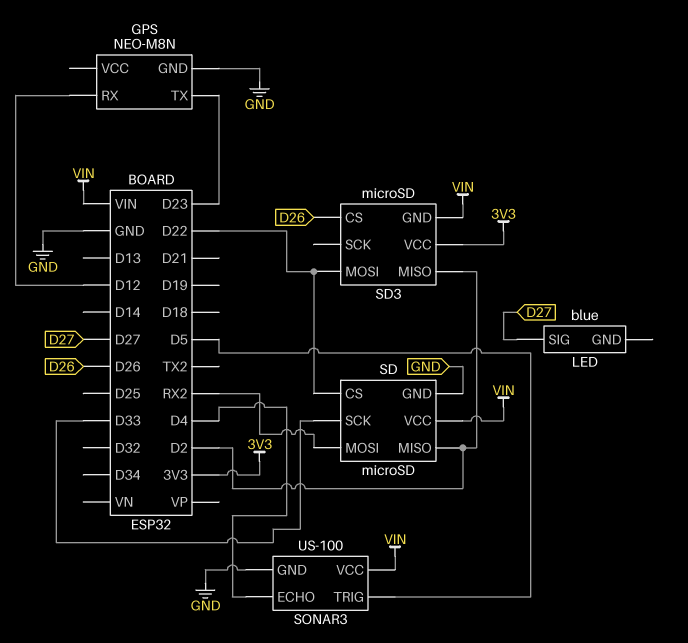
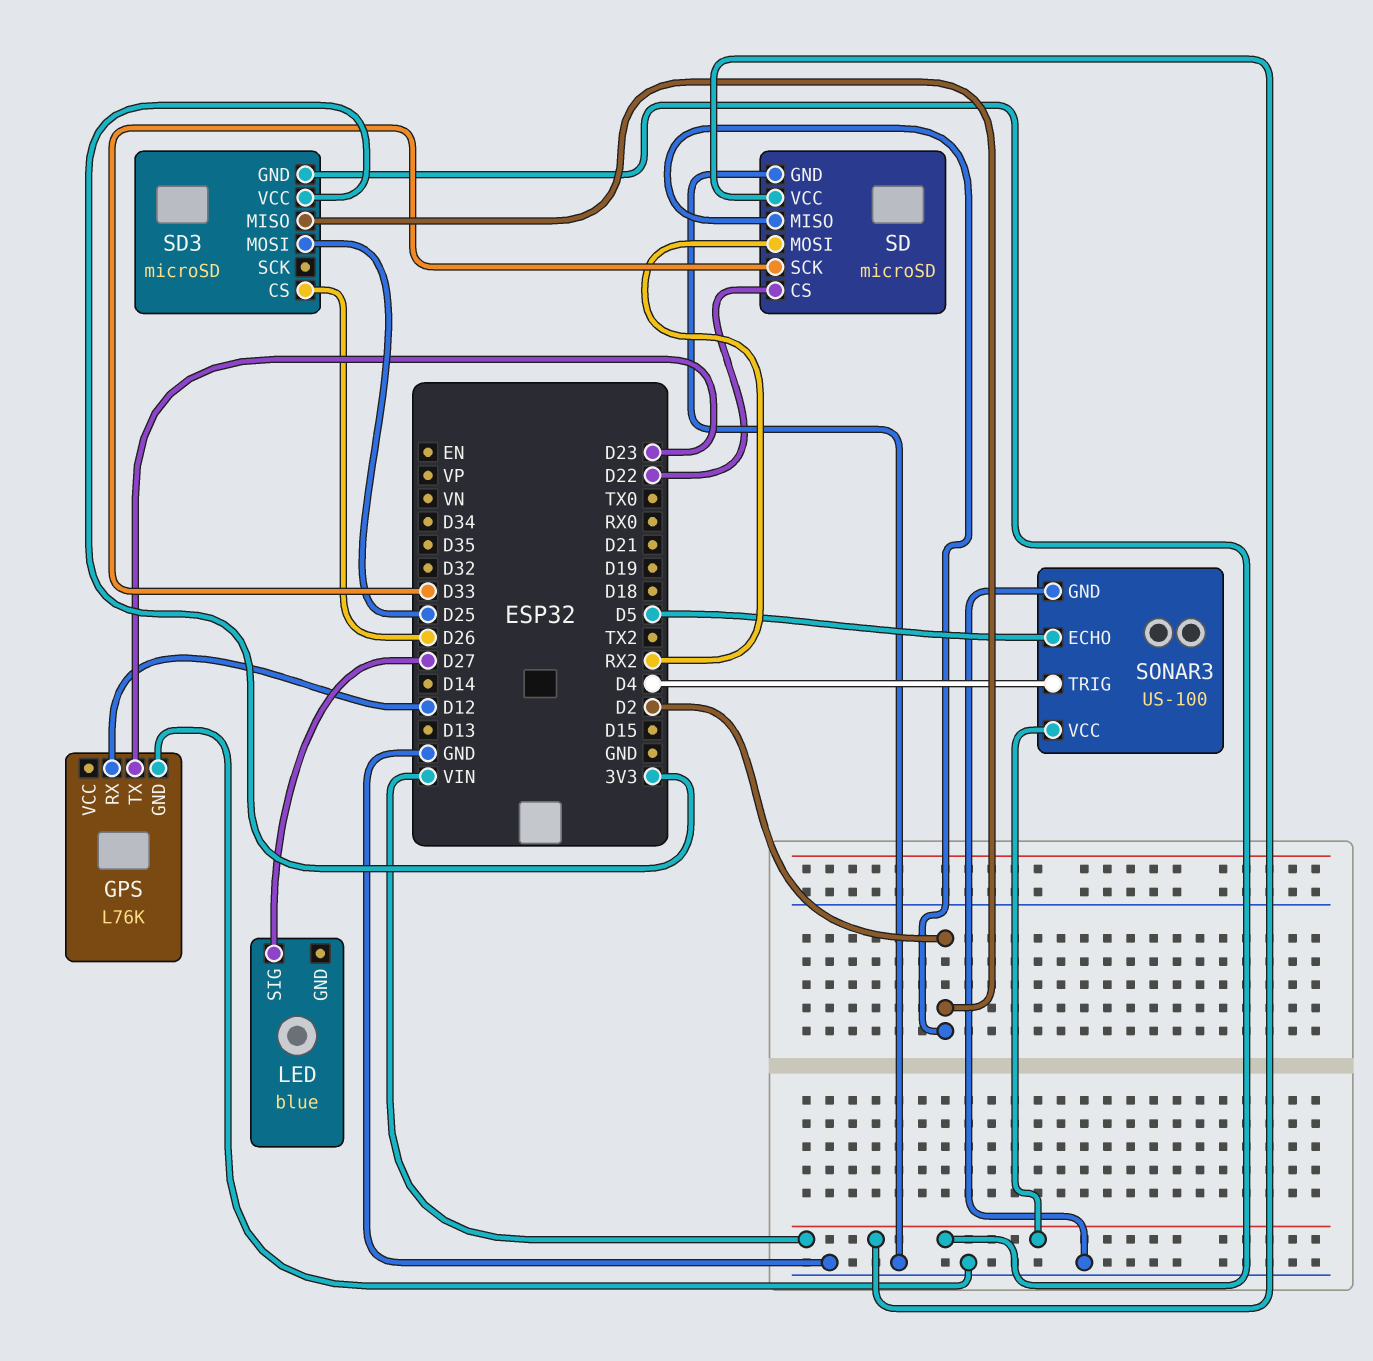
GPS: NEO-M8N -> L76K
SD3 pin MOSI: D22 -> D25
SONAR3 pin ECHO: D4 -> D5
SONAR3 pin TRIG: D5 -> D4

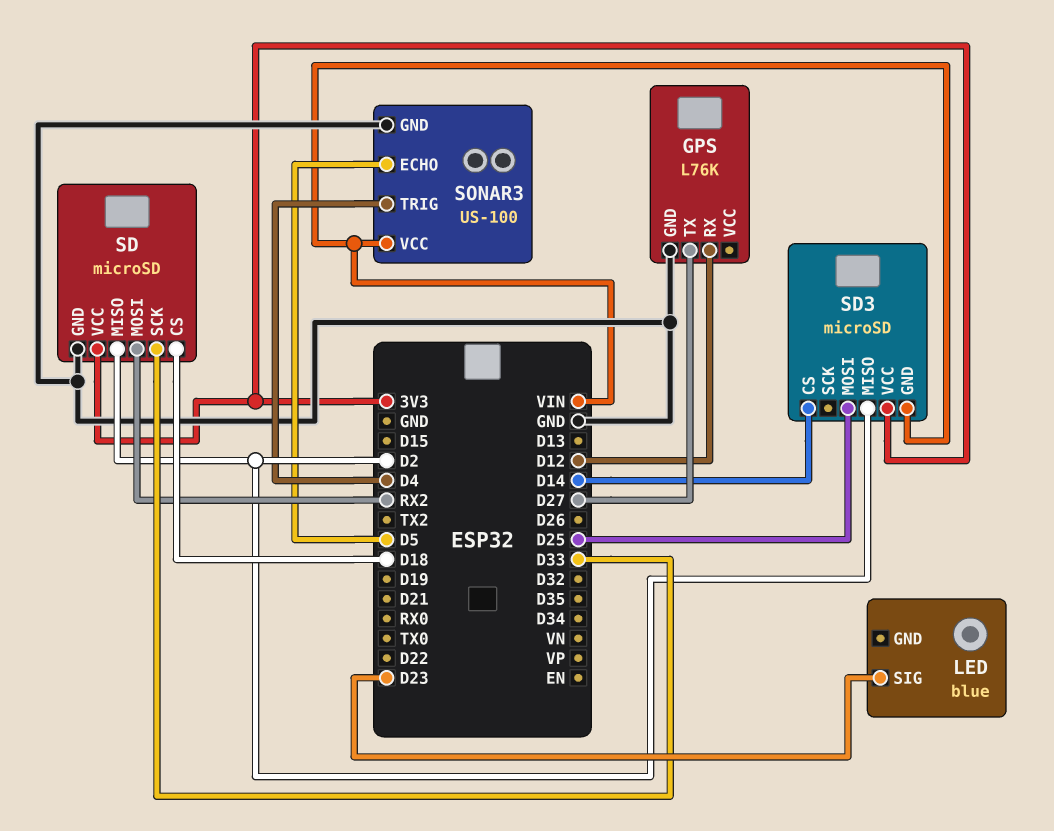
GPS pin TX: D23 -> D27
LED pin SIG: D27 -> D23
SD pin CS: D22 -> D18
SD pin VCC: VIN -> 3V3
SD3 pin CS: D26 -> D14

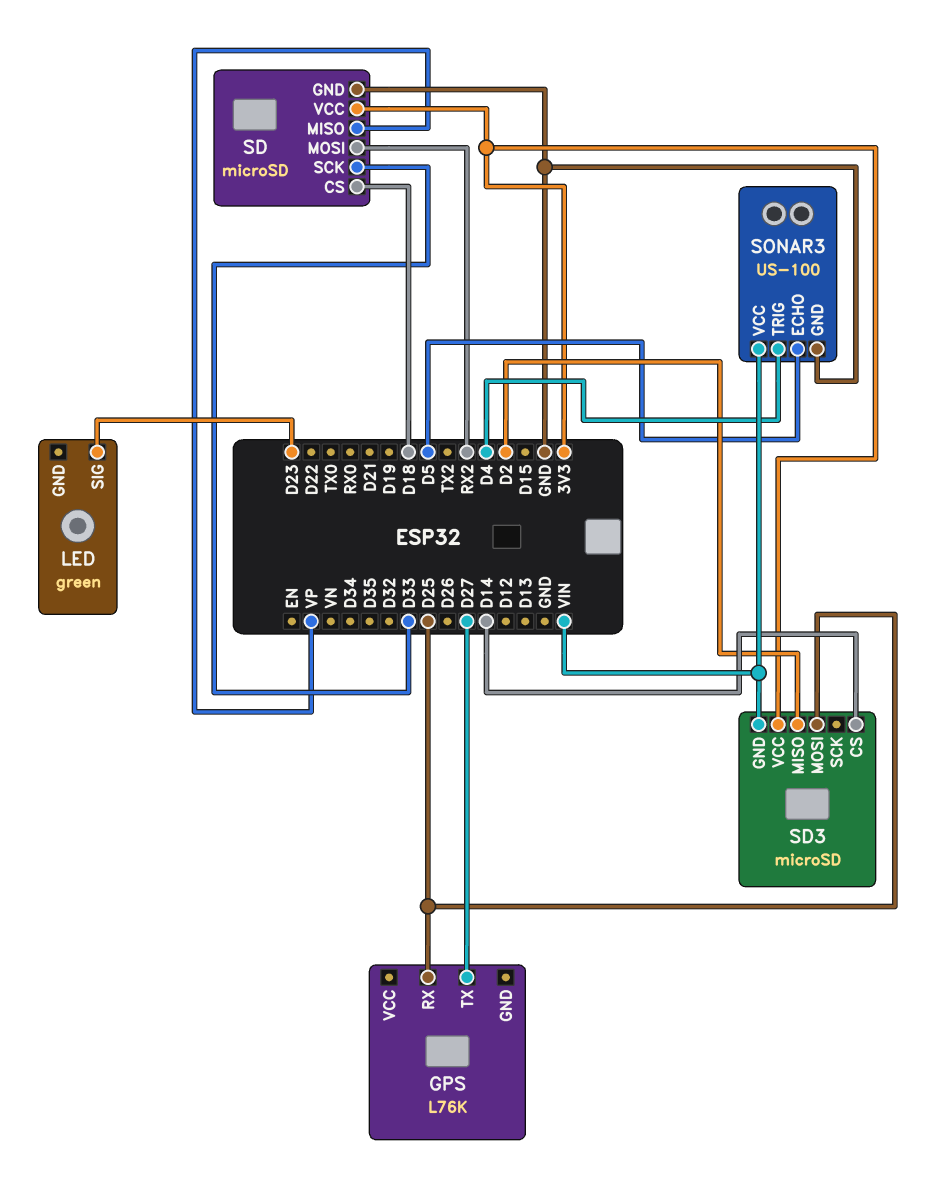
GPS pin GND: GND -> none
GPS pin RX: D12 -> D25
LED: blue -> green
SD pin MISO: D2 -> VP

